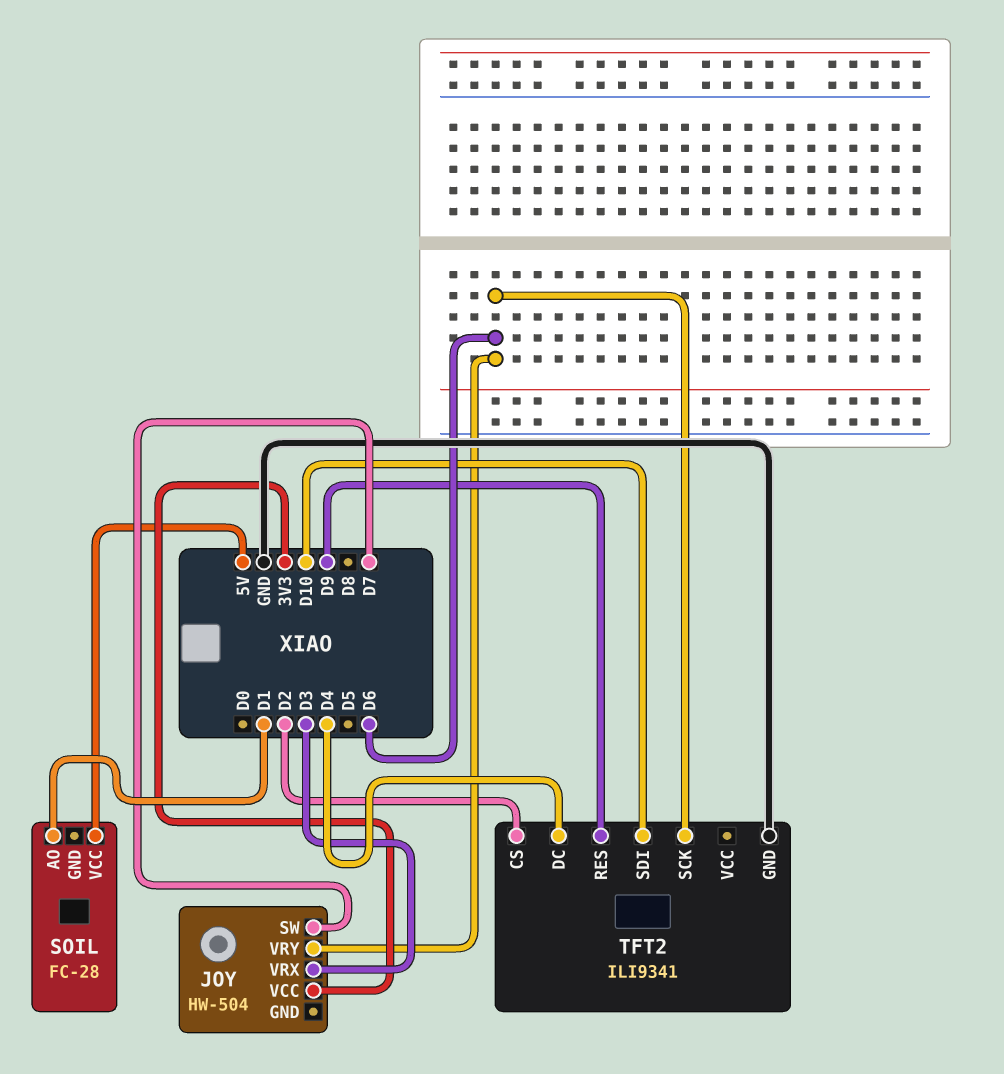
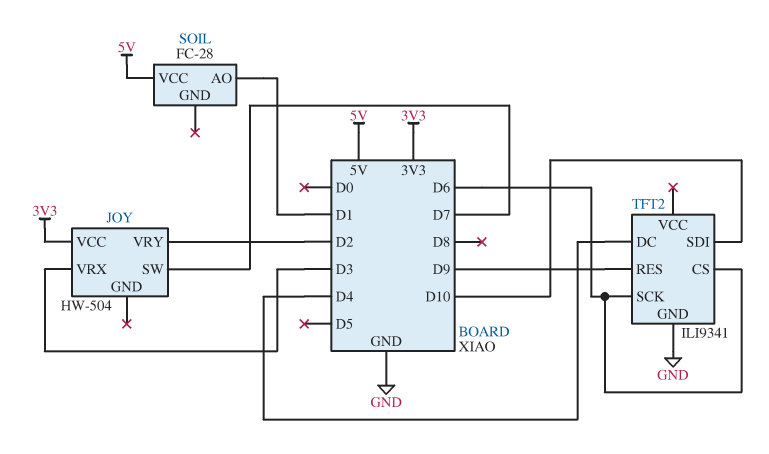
JOY pin VRY: D6 -> D2
TFT2 pin CS: D2 -> D6

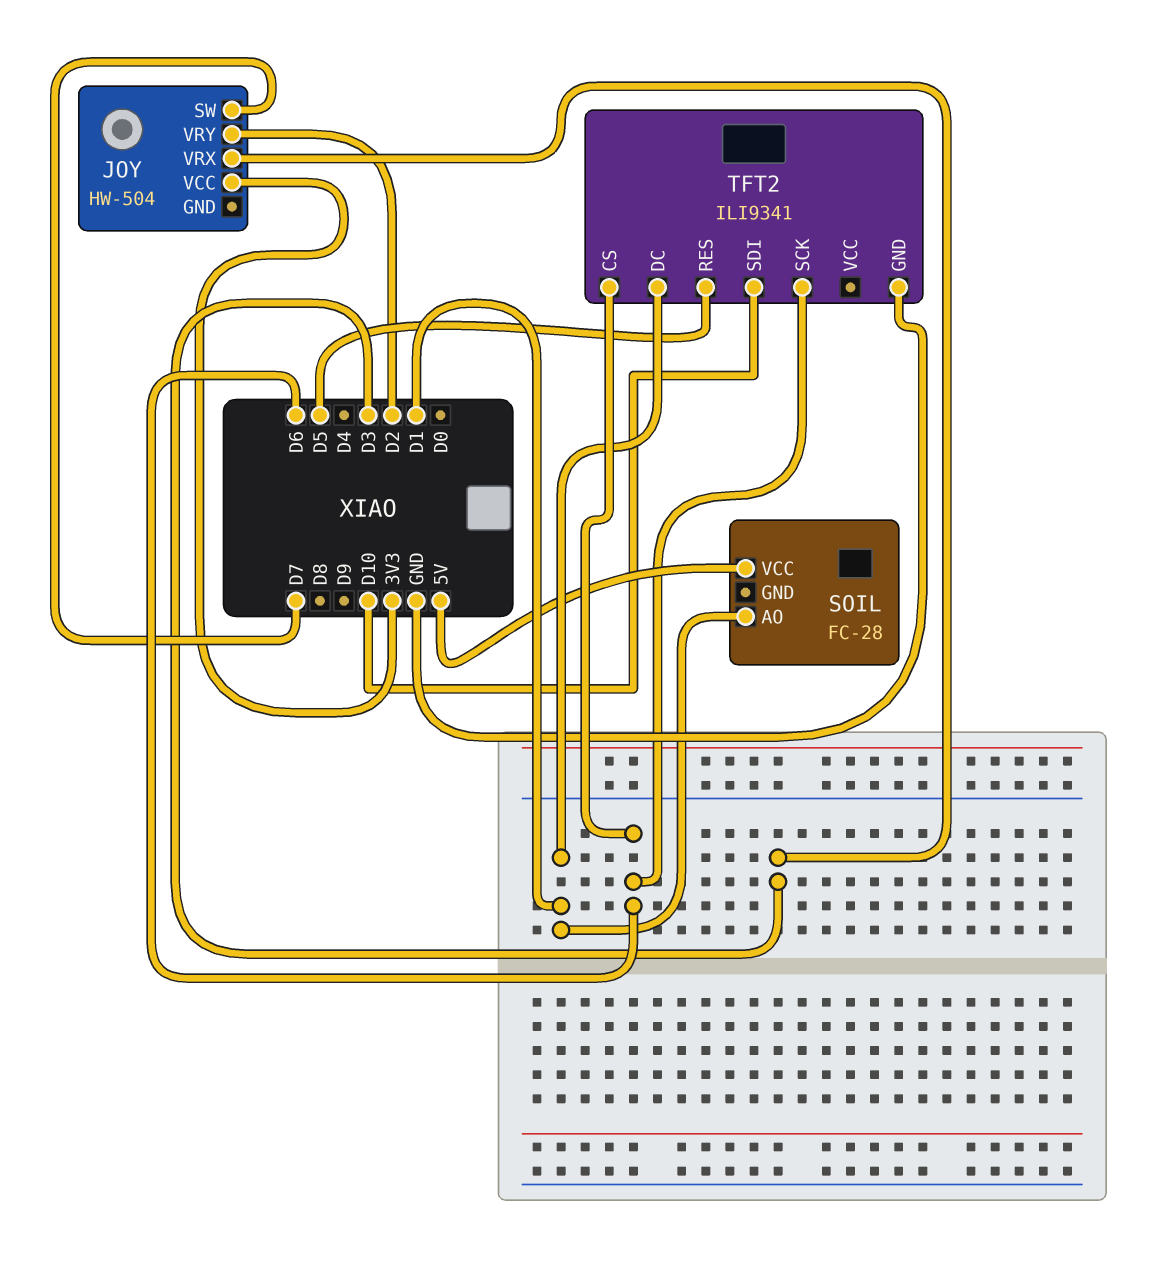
TFT2 pin DC: D4 -> D1
TFT2 pin RES: D9 -> D5

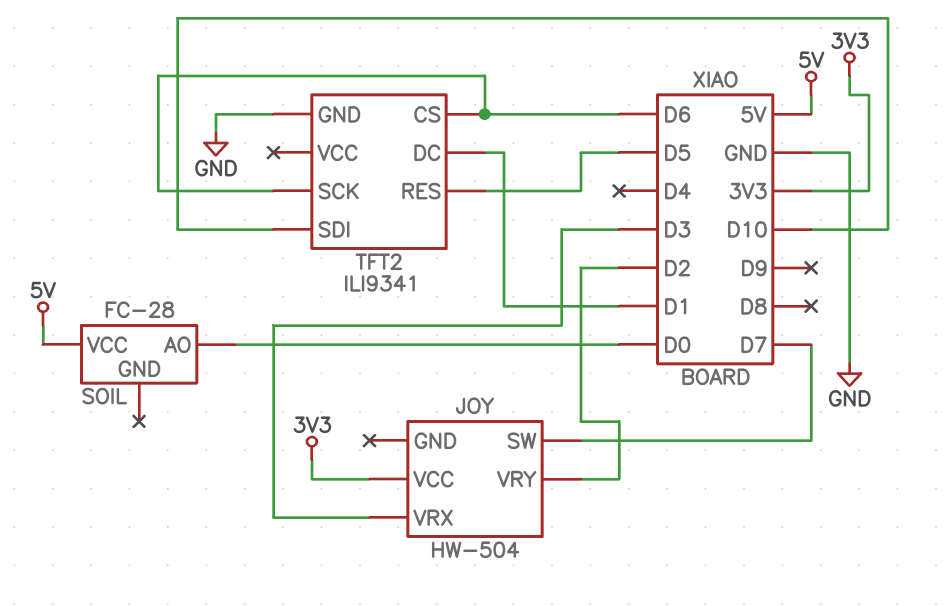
SOIL pin AO: D1 -> D0

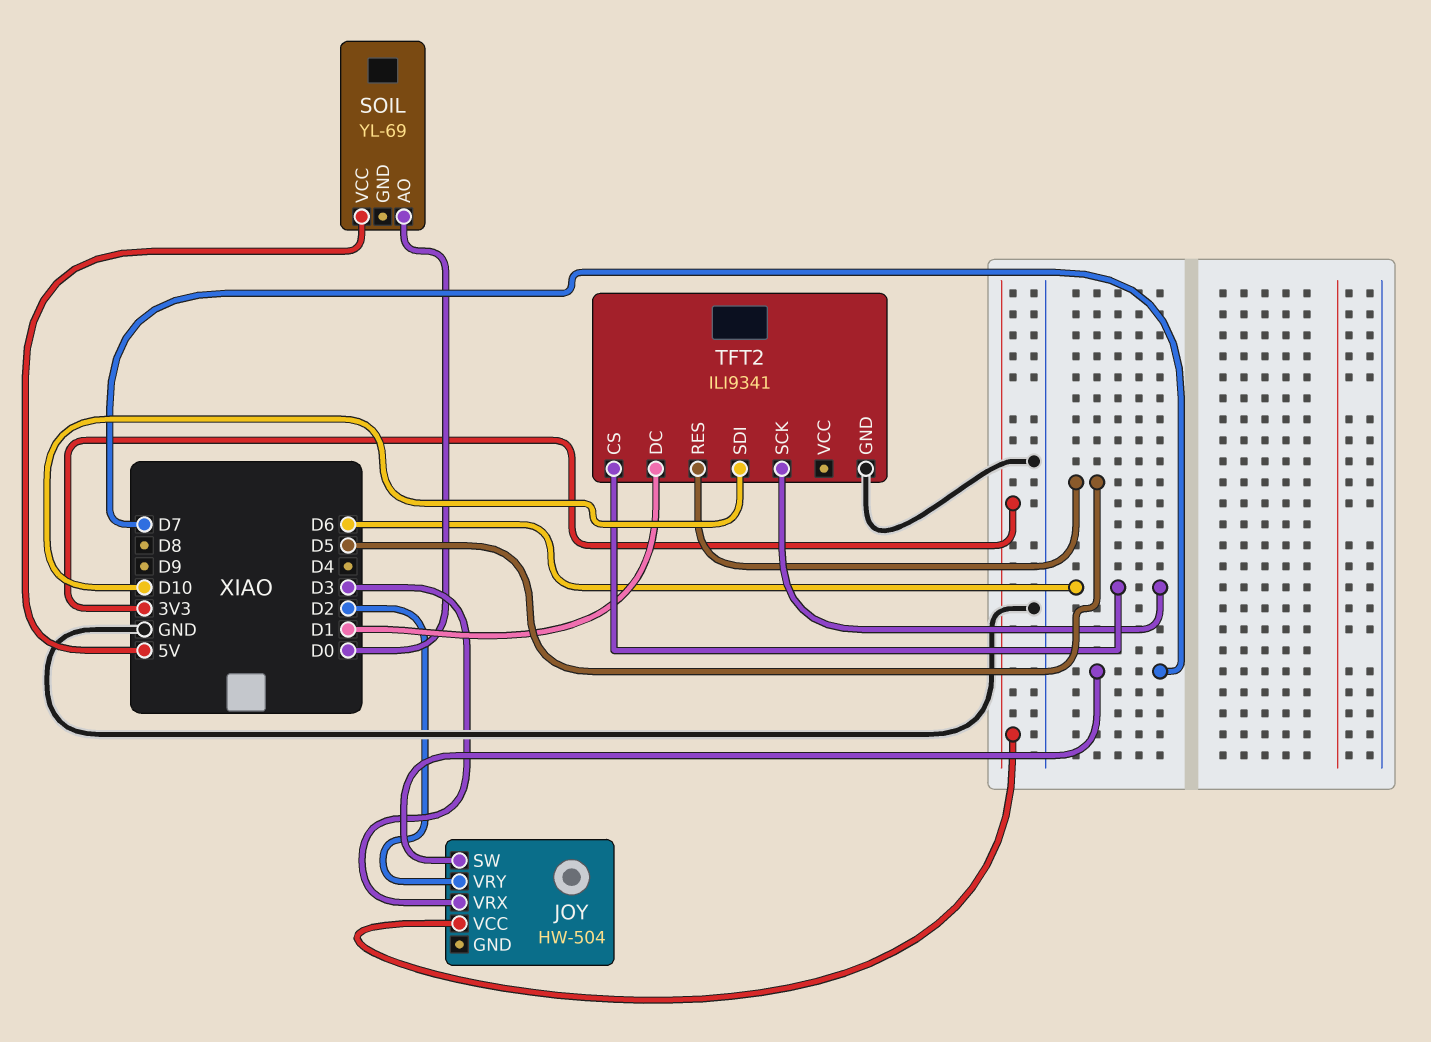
SOIL: FC-28 -> YL-69

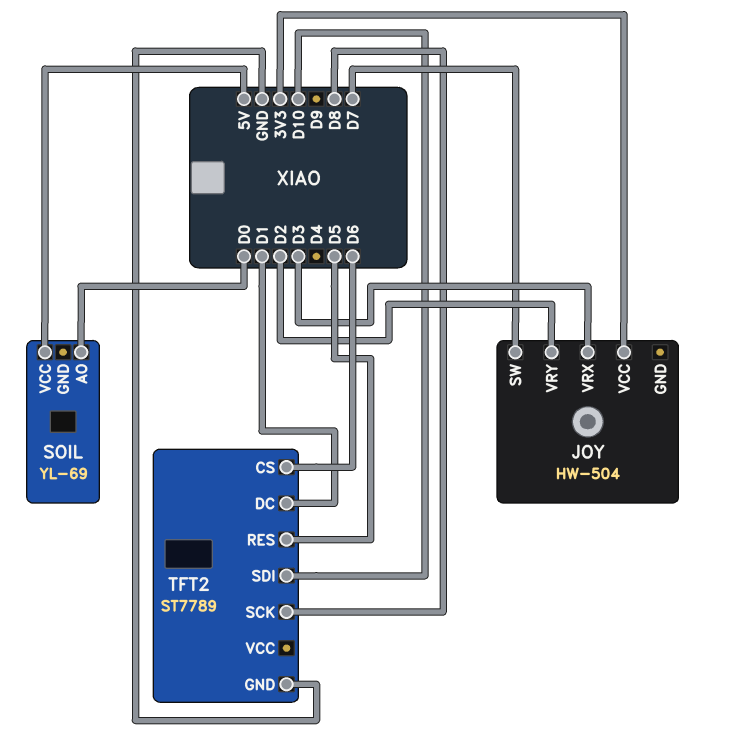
TFT2: ILI9341 -> ST7789
TFT2 pin SCK: D6 -> D8

